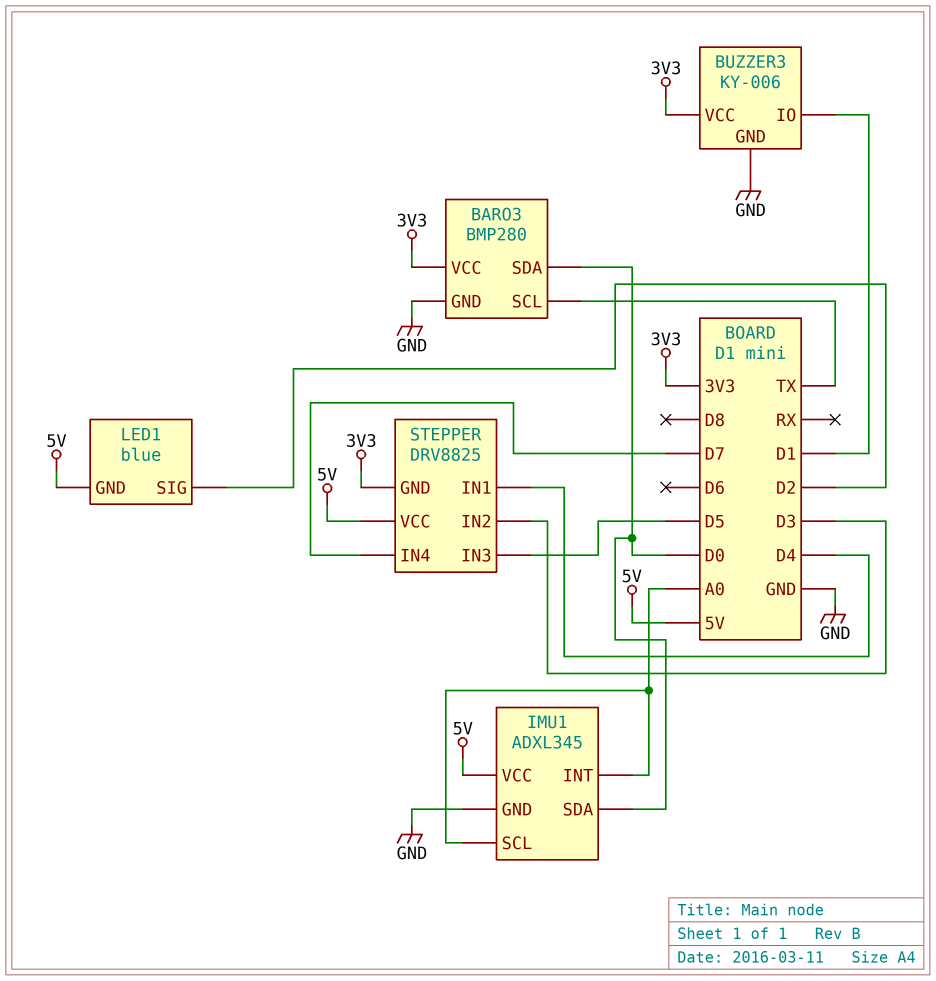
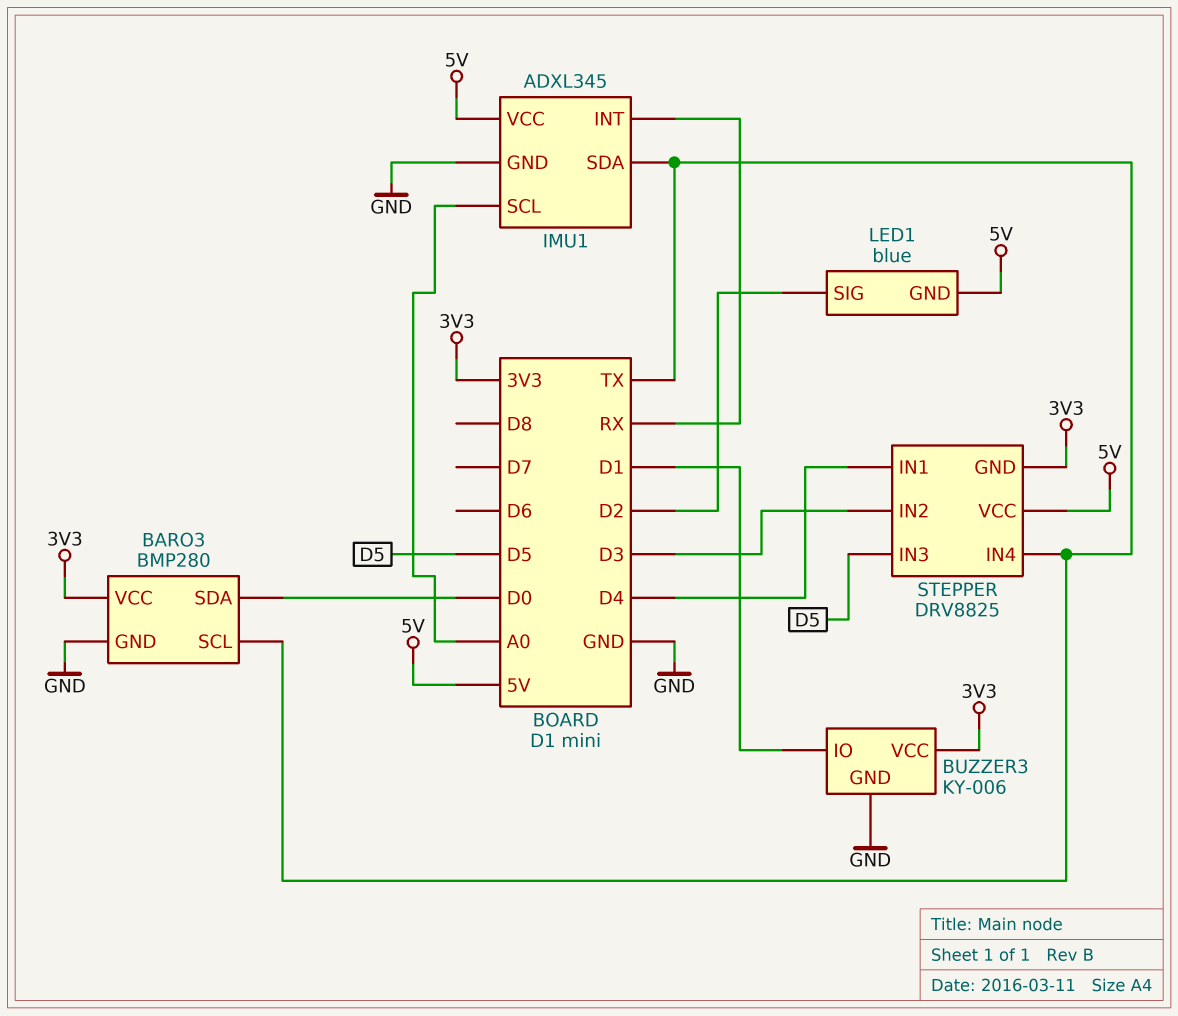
IMU1 pin INT: A0 -> RX
IMU1 pin SDA: D0 -> TX
STEPPER pin IN4: D7 -> TX

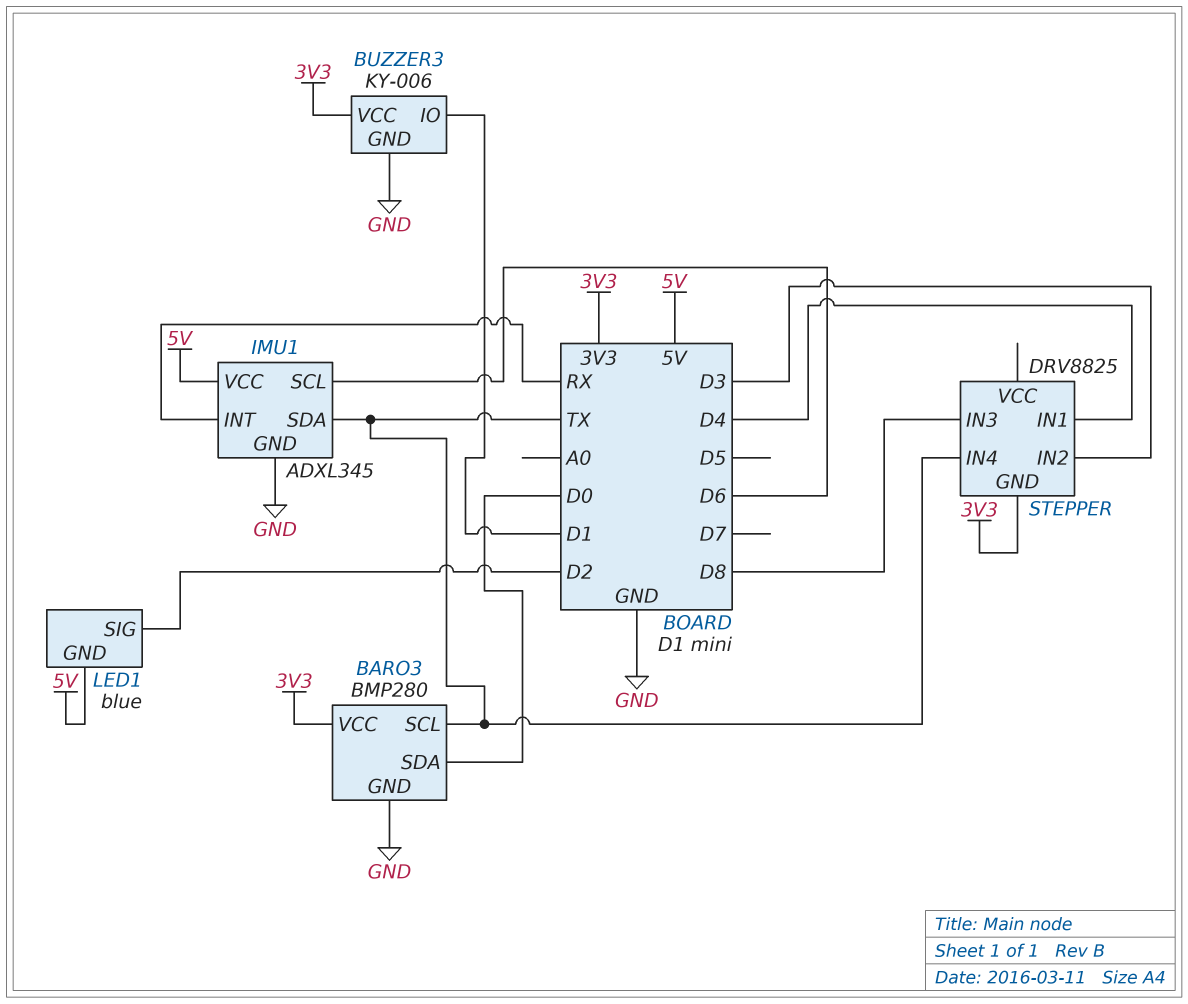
IMU1 pin SCL: A0 -> D6
STEPPER pin IN3: D5 -> D8
STEPPER pin VCC: 5V -> none

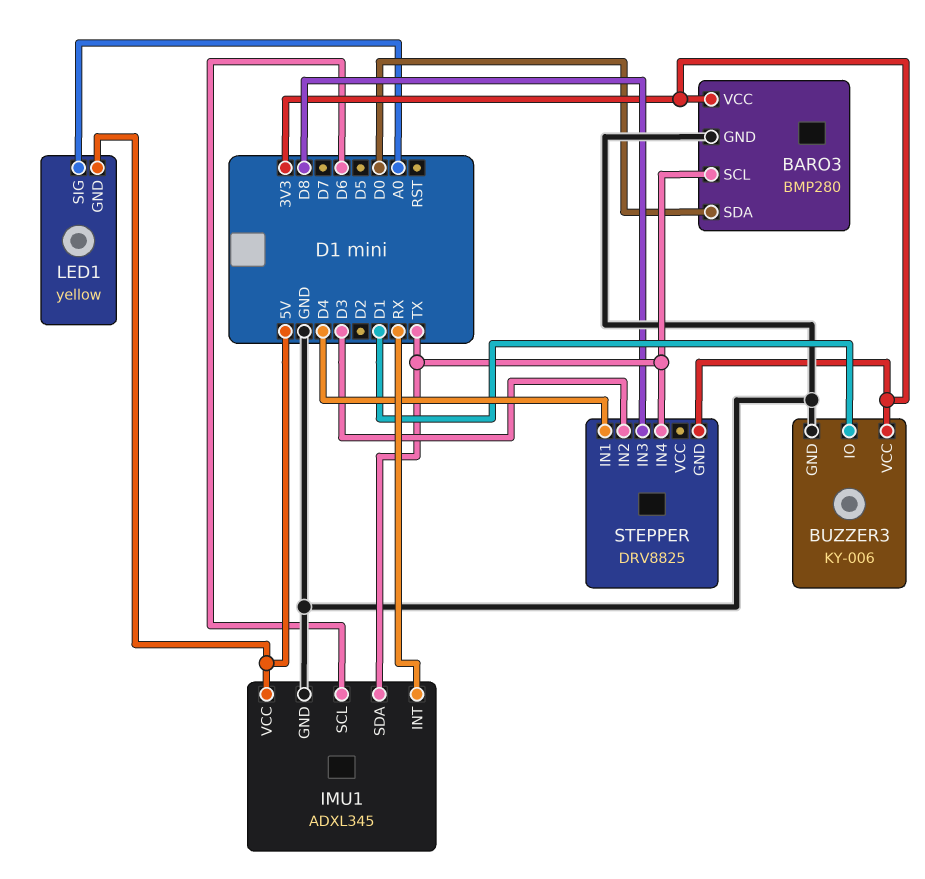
LED1: blue -> yellow
LED1 pin SIG: D2 -> A0

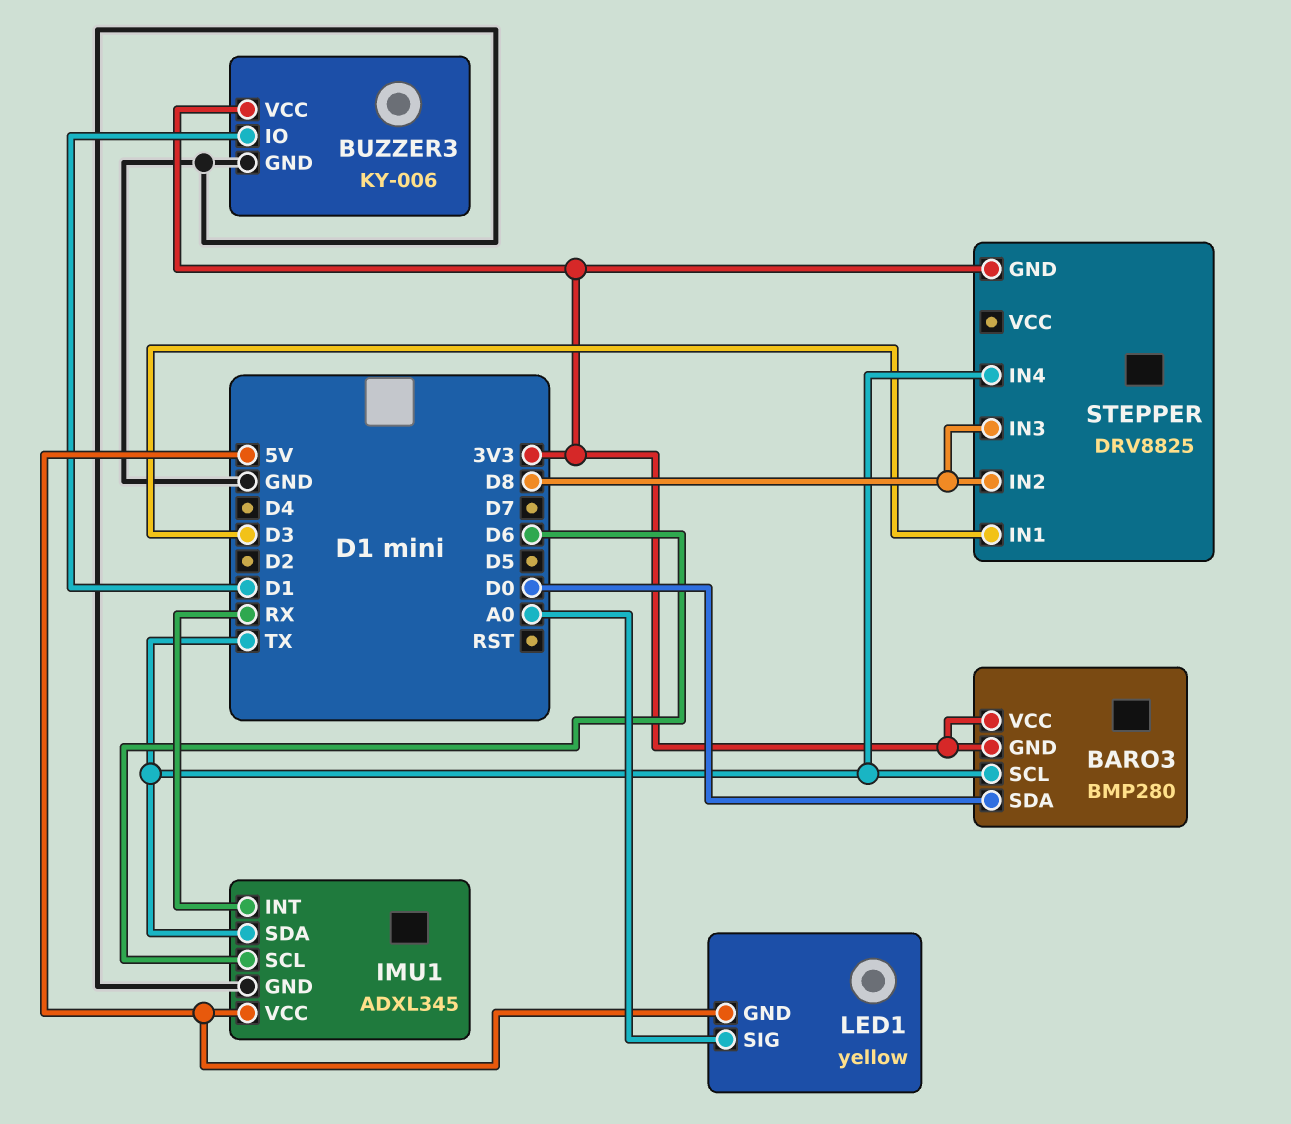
BARO3 pin GND: GND -> 3V3
STEPPER pin IN1: D4 -> D3
STEPPER pin IN2: D3 -> D8

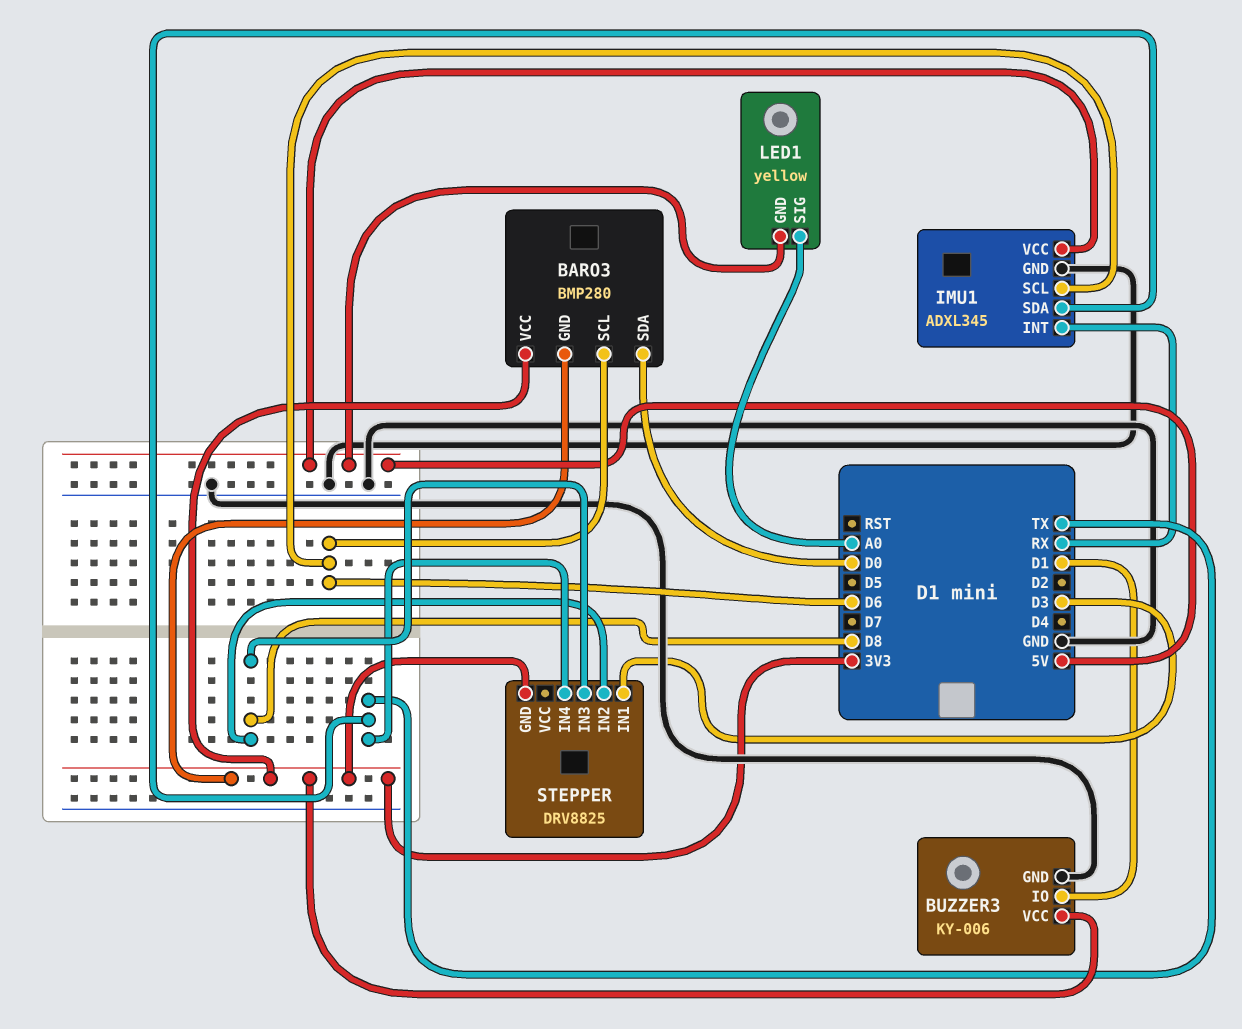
BARO3 pin SCL: TX -> D6

